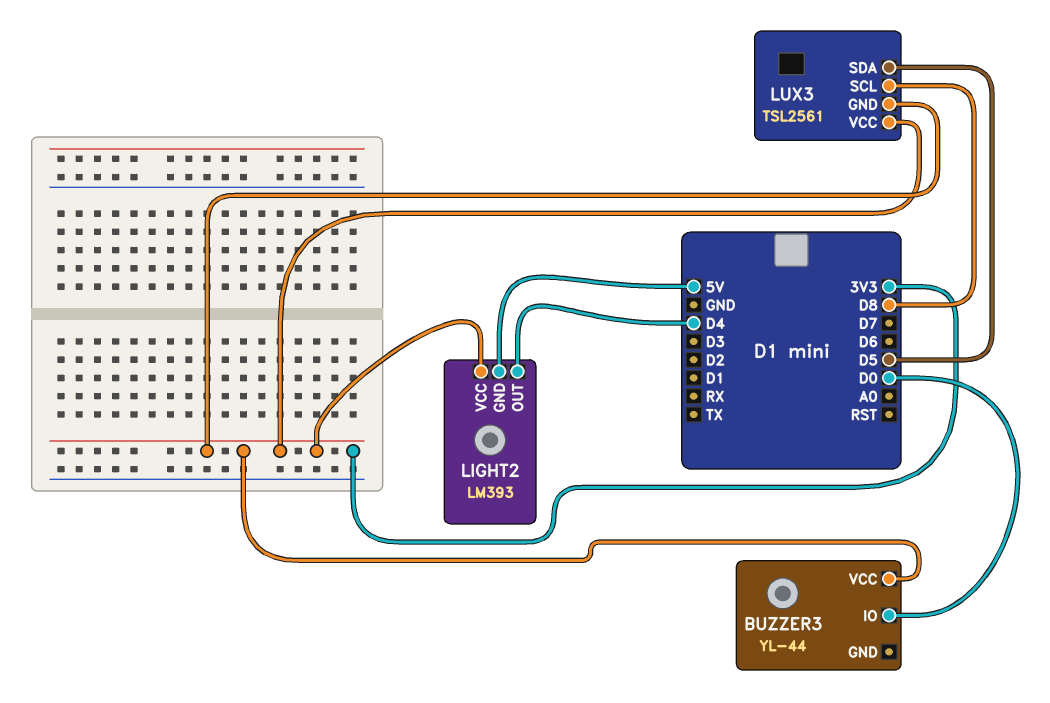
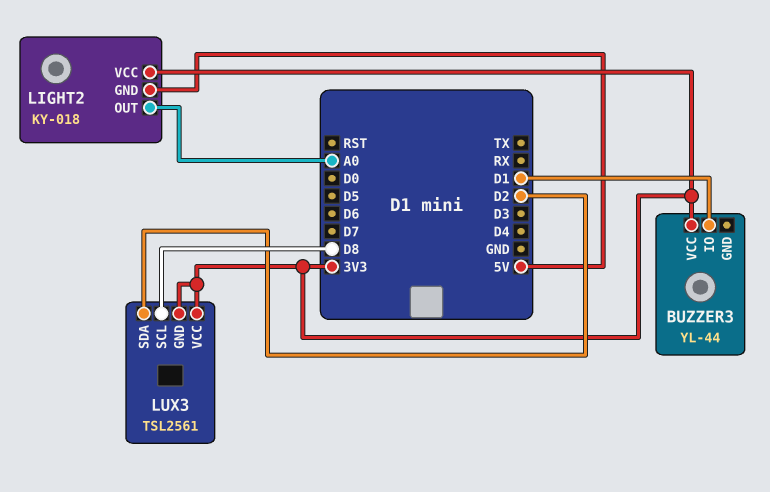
BUZZER3 pin IO: D0 -> D1
LIGHT2: LM393 -> KY-018
LIGHT2 pin OUT: D4 -> A0
LUX3 pin SDA: D5 -> D2

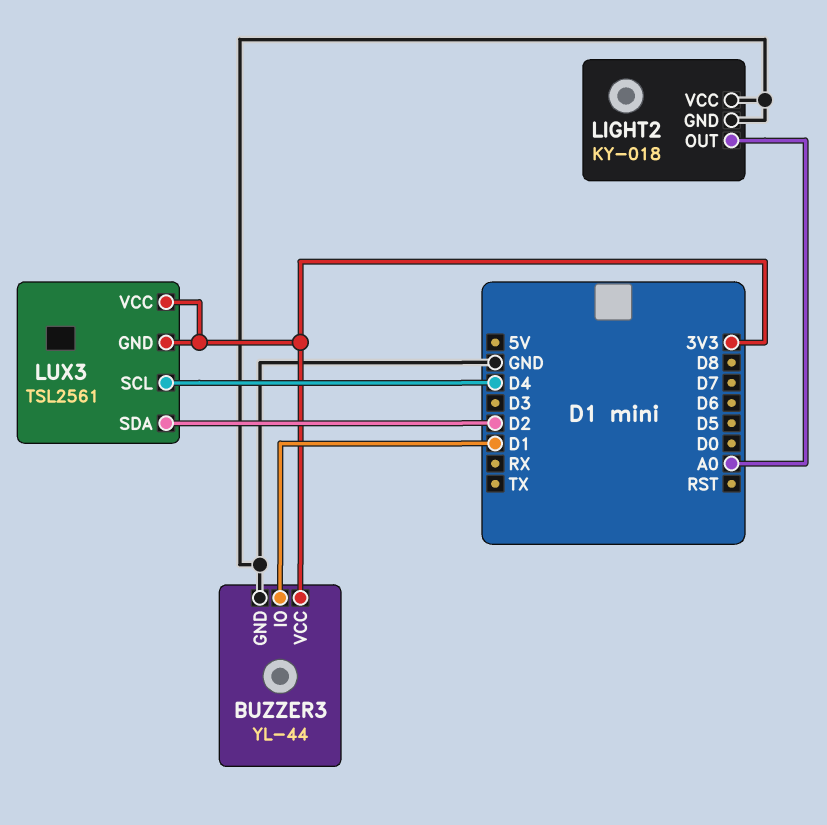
BUZZER3 pin GND: none -> GND
LIGHT2 pin GND: 5V -> GND
LIGHT2 pin VCC: 3V3 -> GND
LUX3 pin SCL: D8 -> D4

